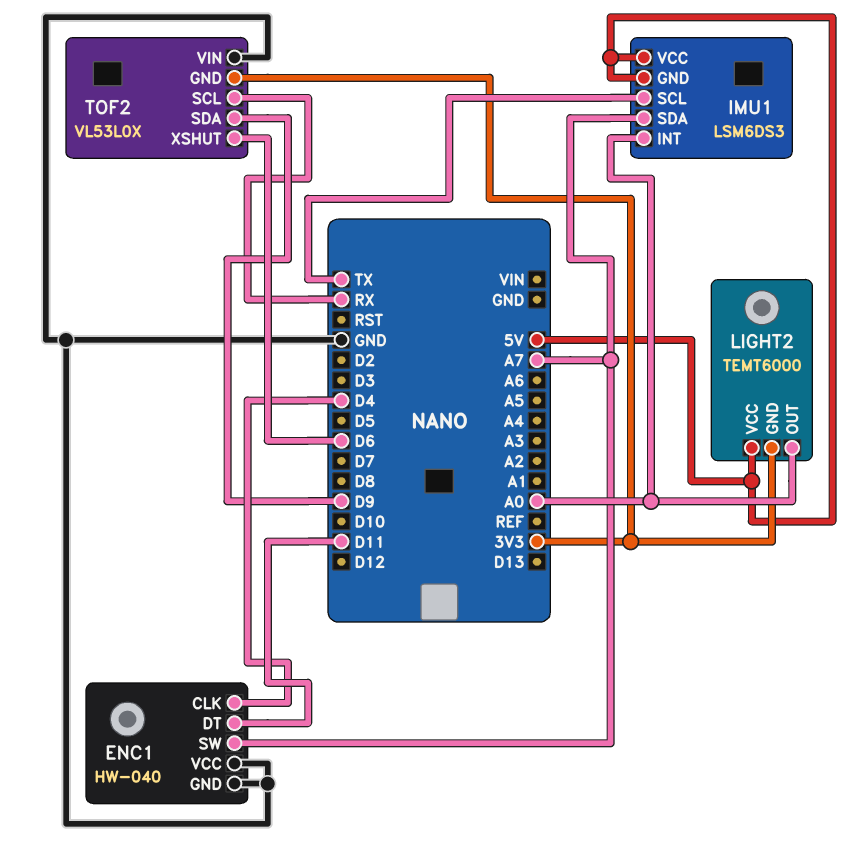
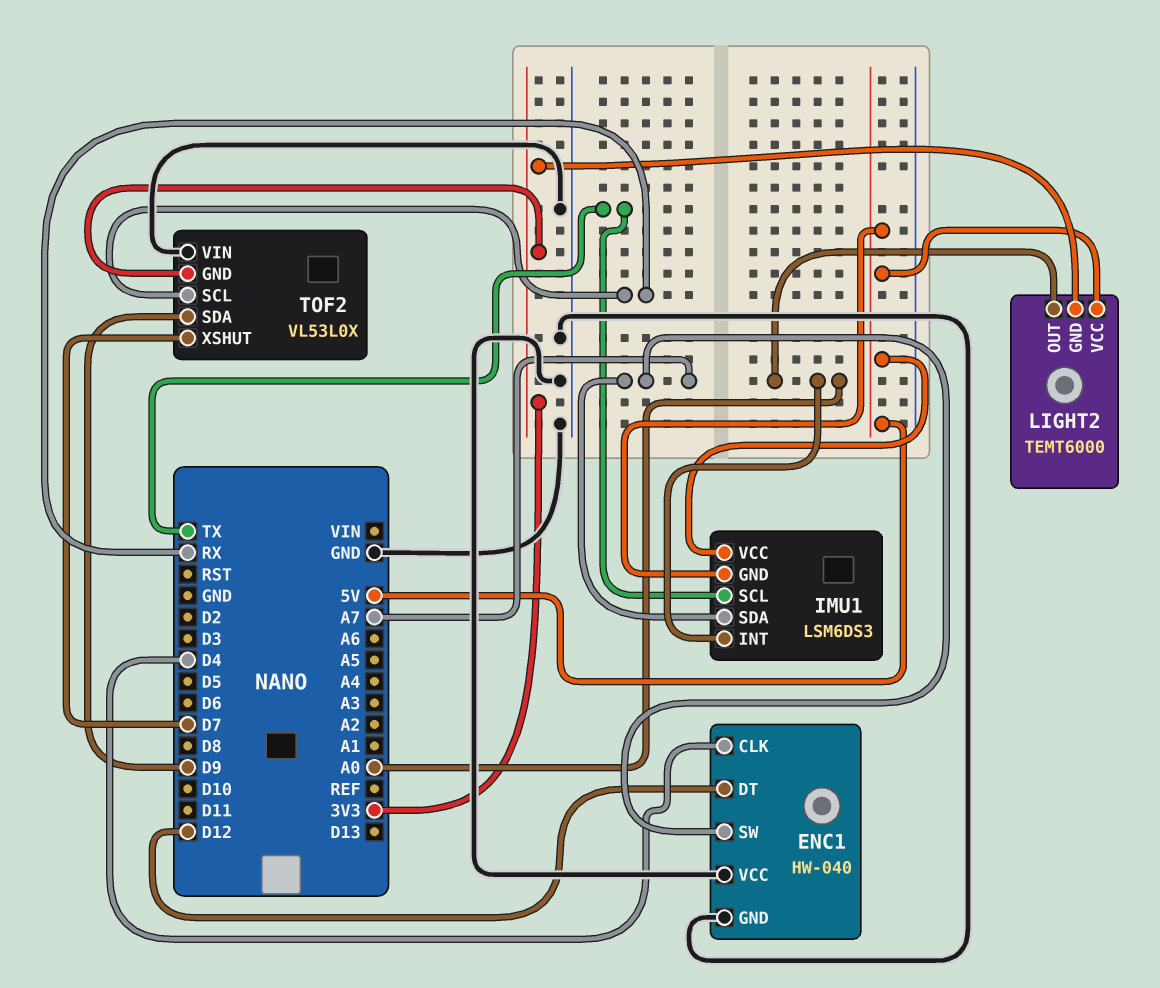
ENC1 pin DT: D11 -> D12
TOF2 pin XSHUT: D6 -> D7

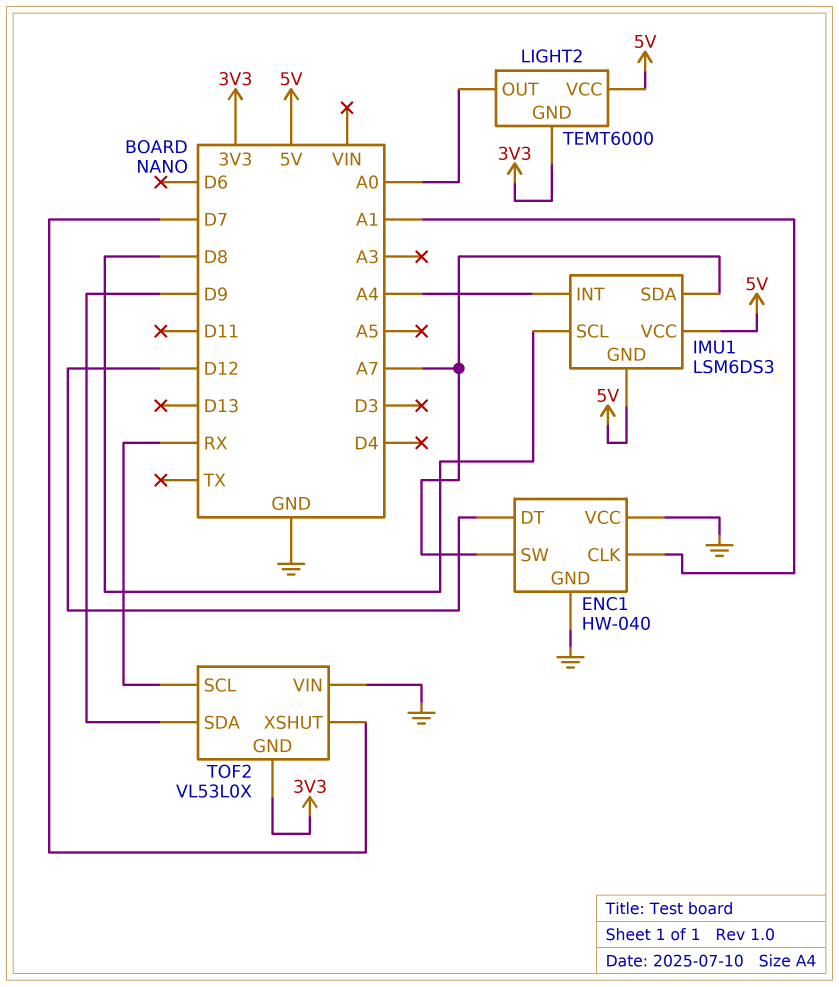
ENC1 pin CLK: D4 -> A1
IMU1 pin INT: A0 -> A4
IMU1 pin SCL: TX -> D8

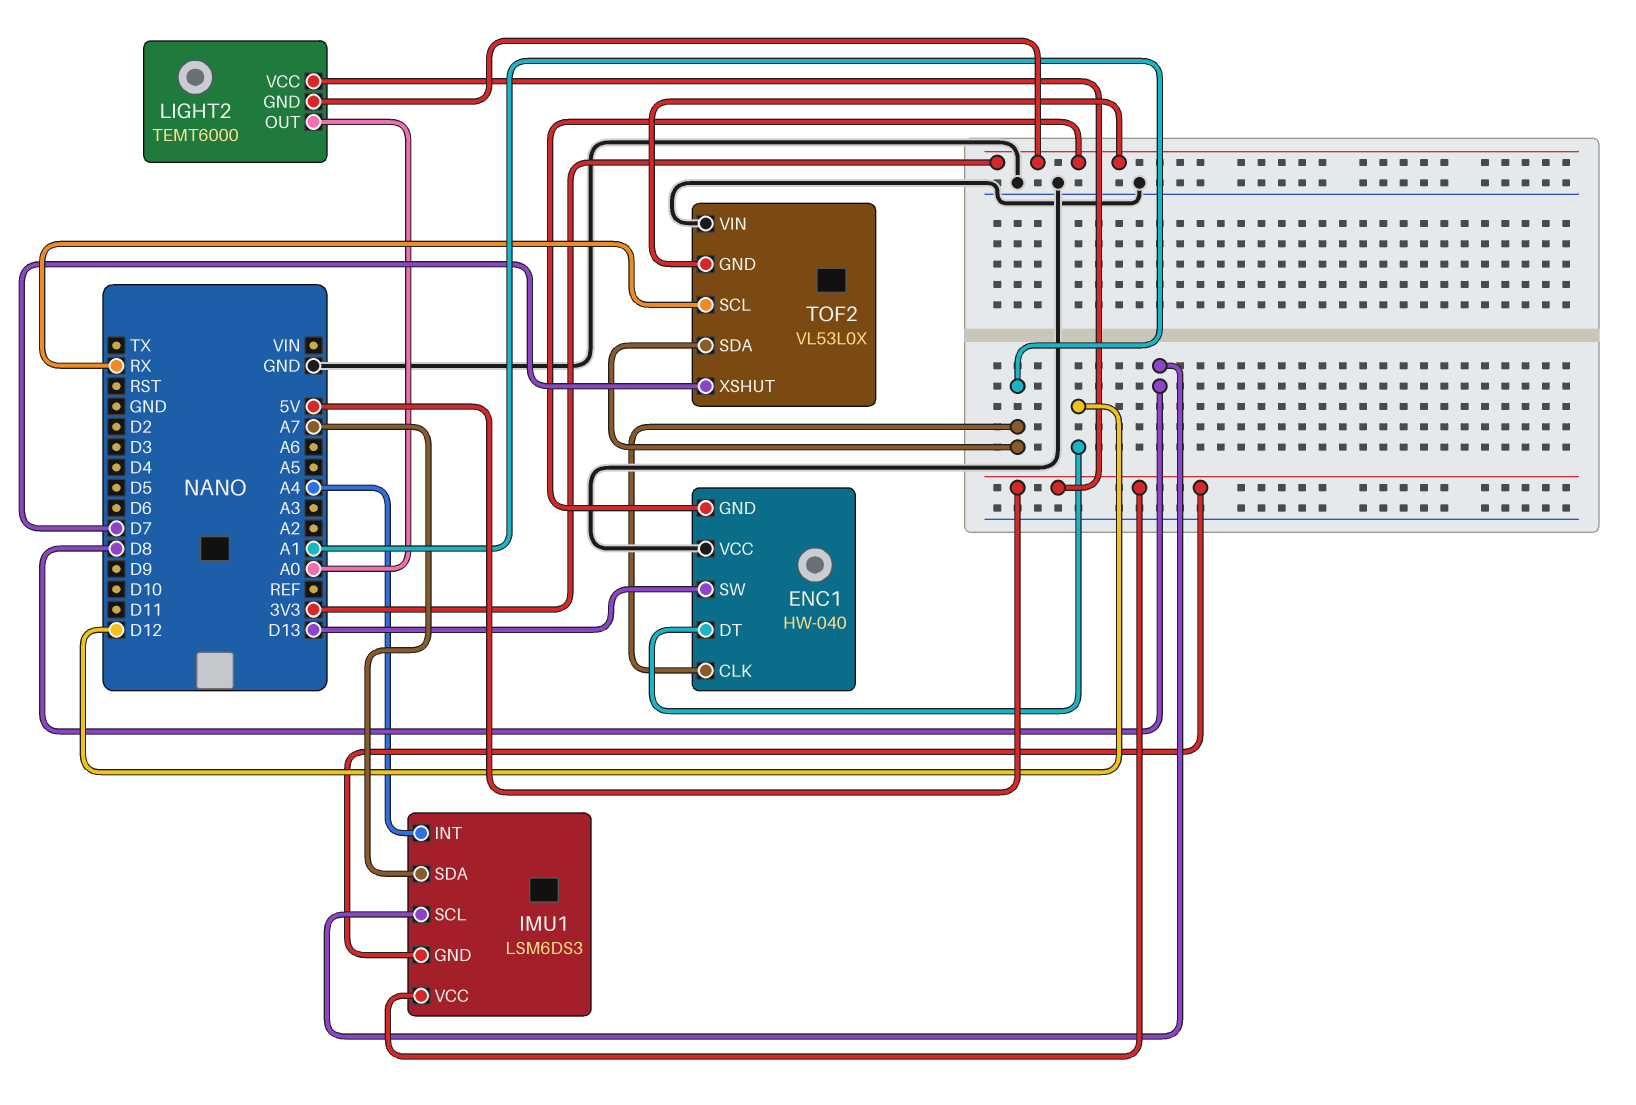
ENC1 pin GND: GND -> 3V3
ENC1 pin SW: A7 -> D13
TOF2 pin SDA: D9 -> A1

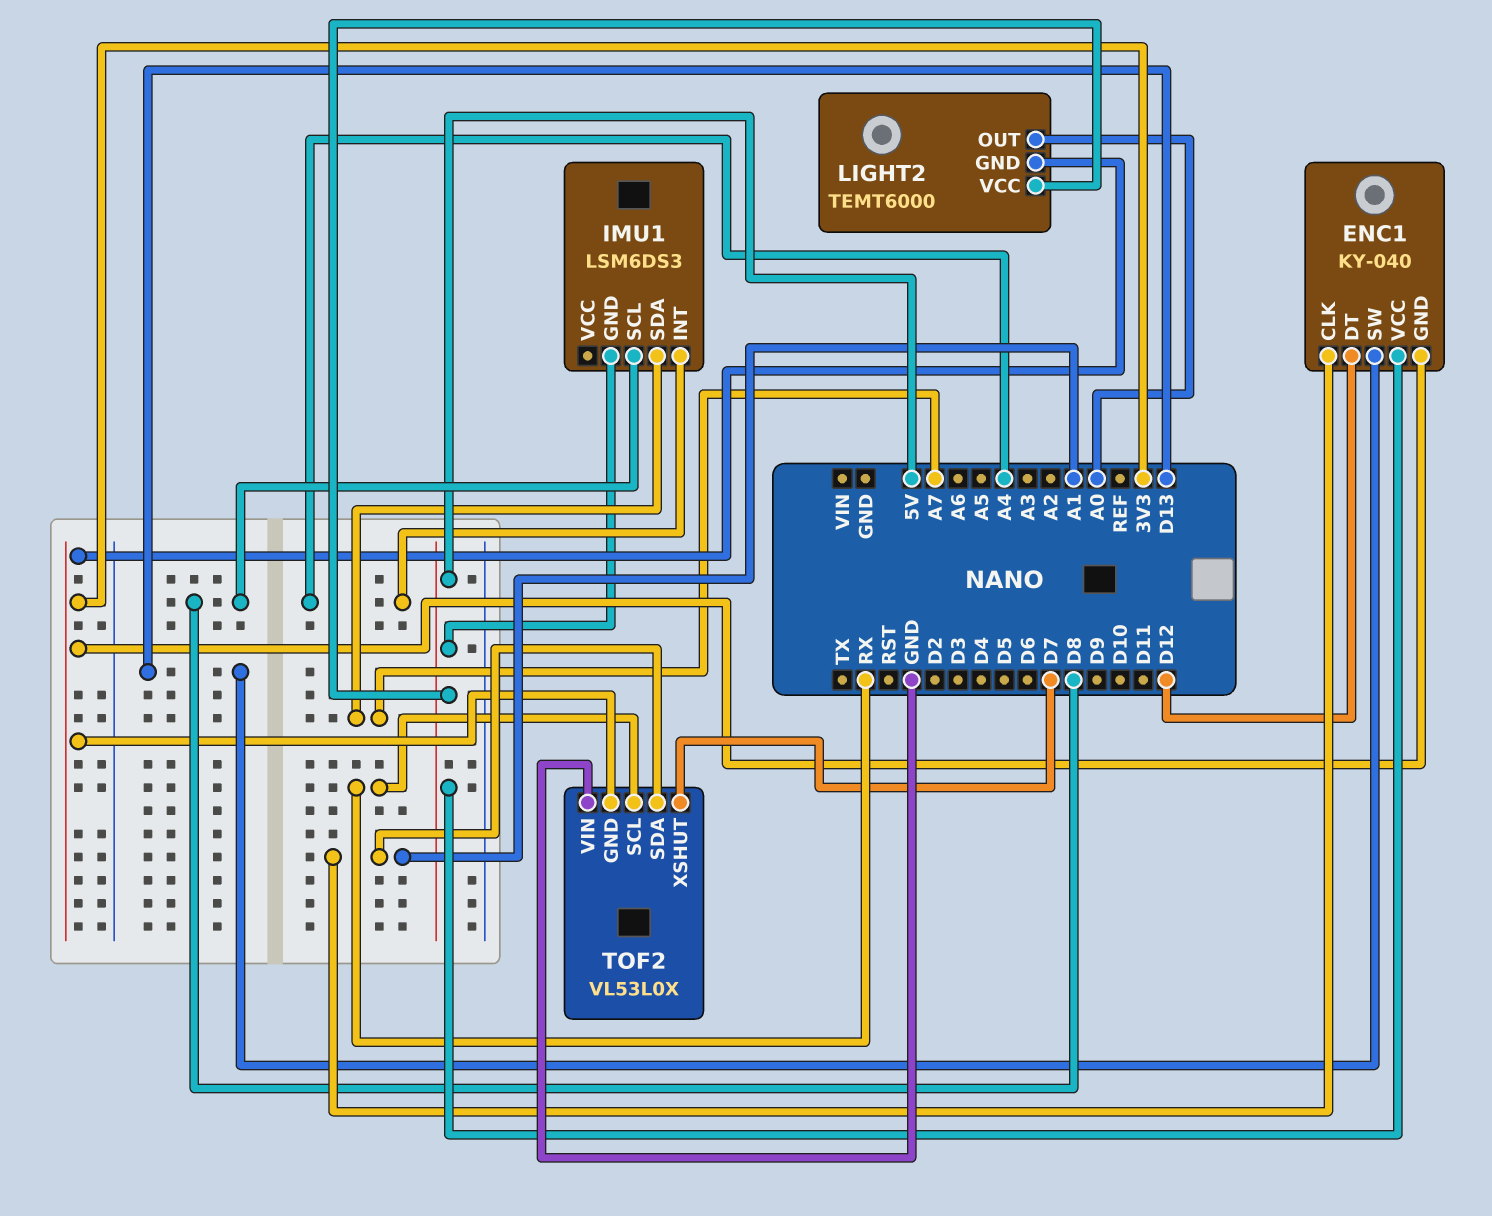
ENC1: HW-040 -> KY-040
ENC1 pin VCC: GND -> 5V
IMU1 pin VCC: 5V -> none

